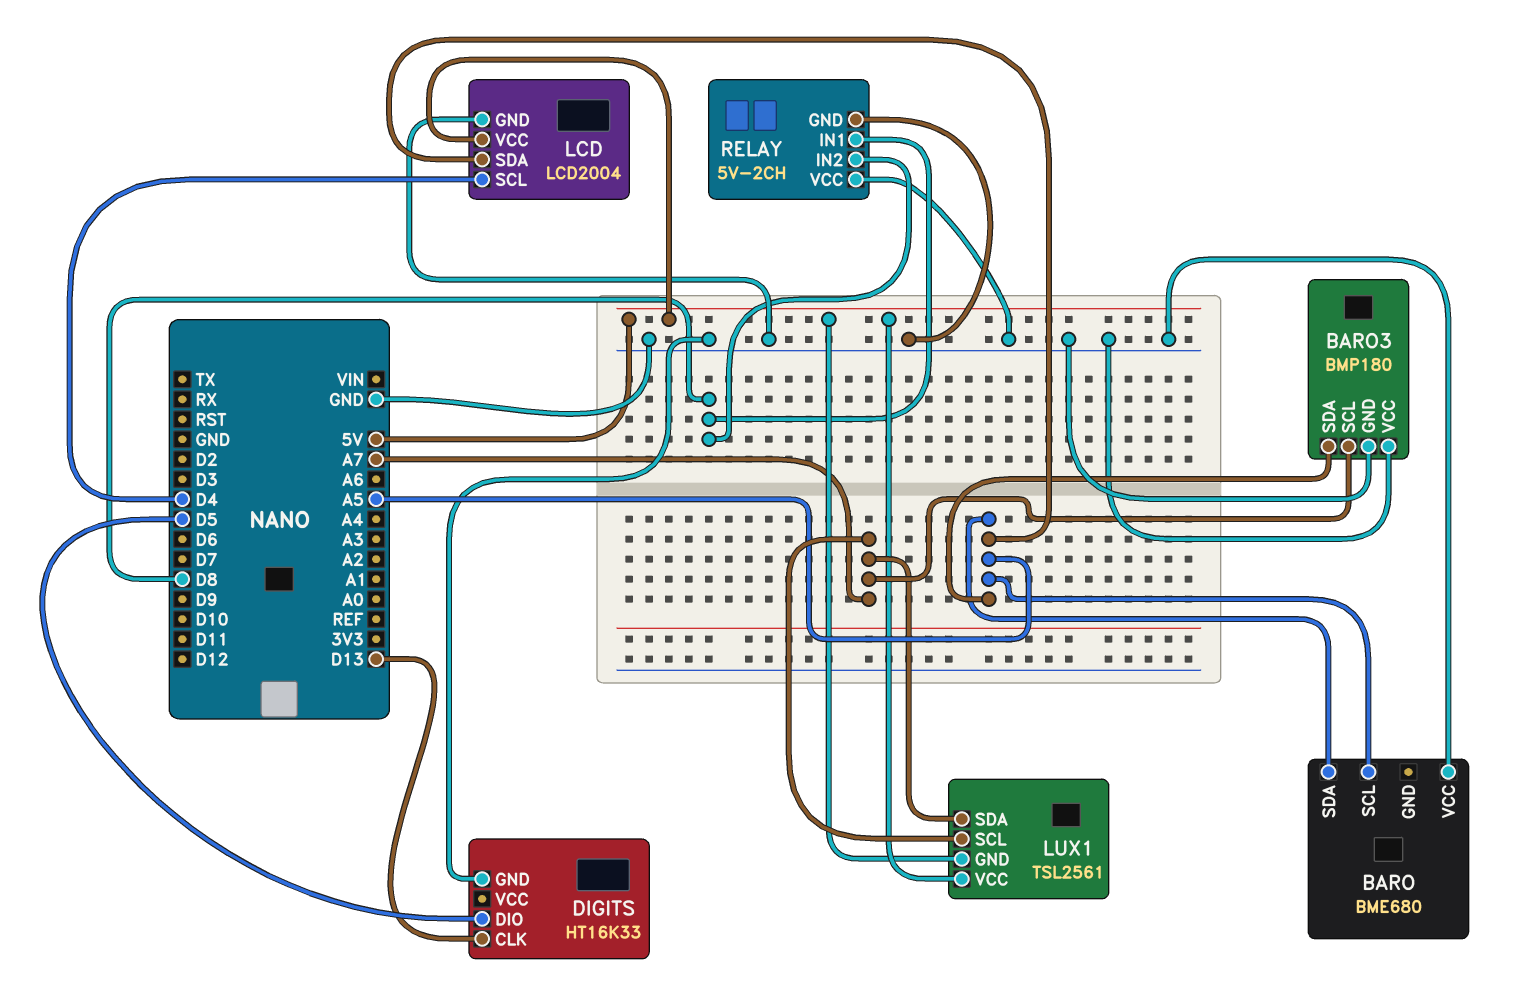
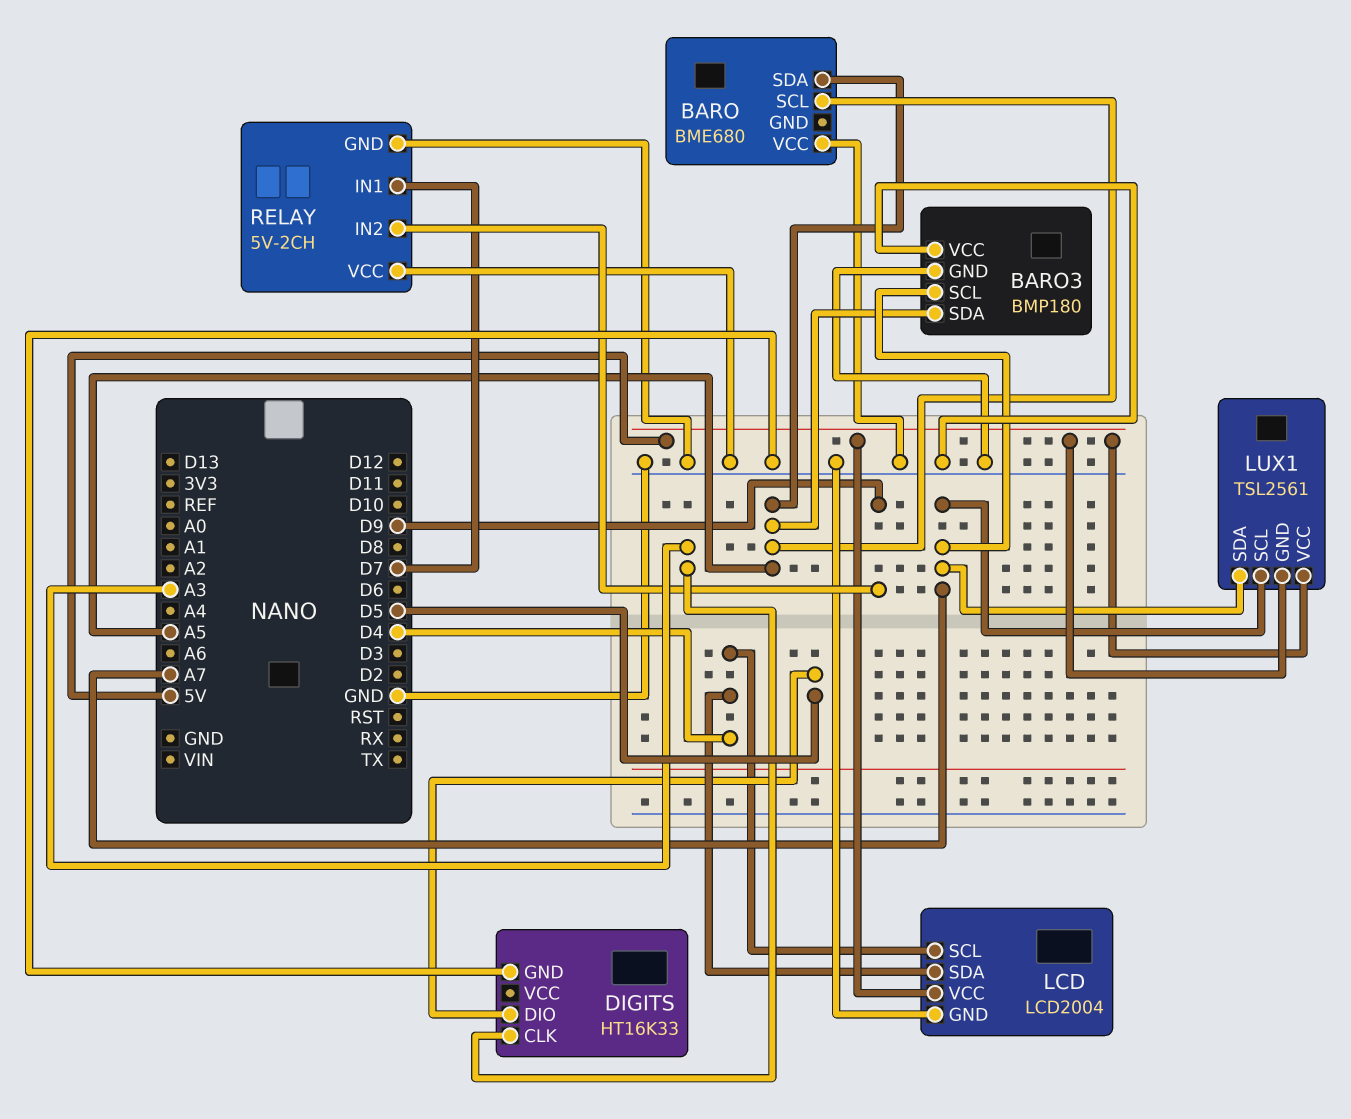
DIGITS pin CLK: D13 -> A3
LCD pin SDA: A5 -> D4
RELAY pin IN1: D8 -> D7
RELAY pin IN2: D8 -> D9

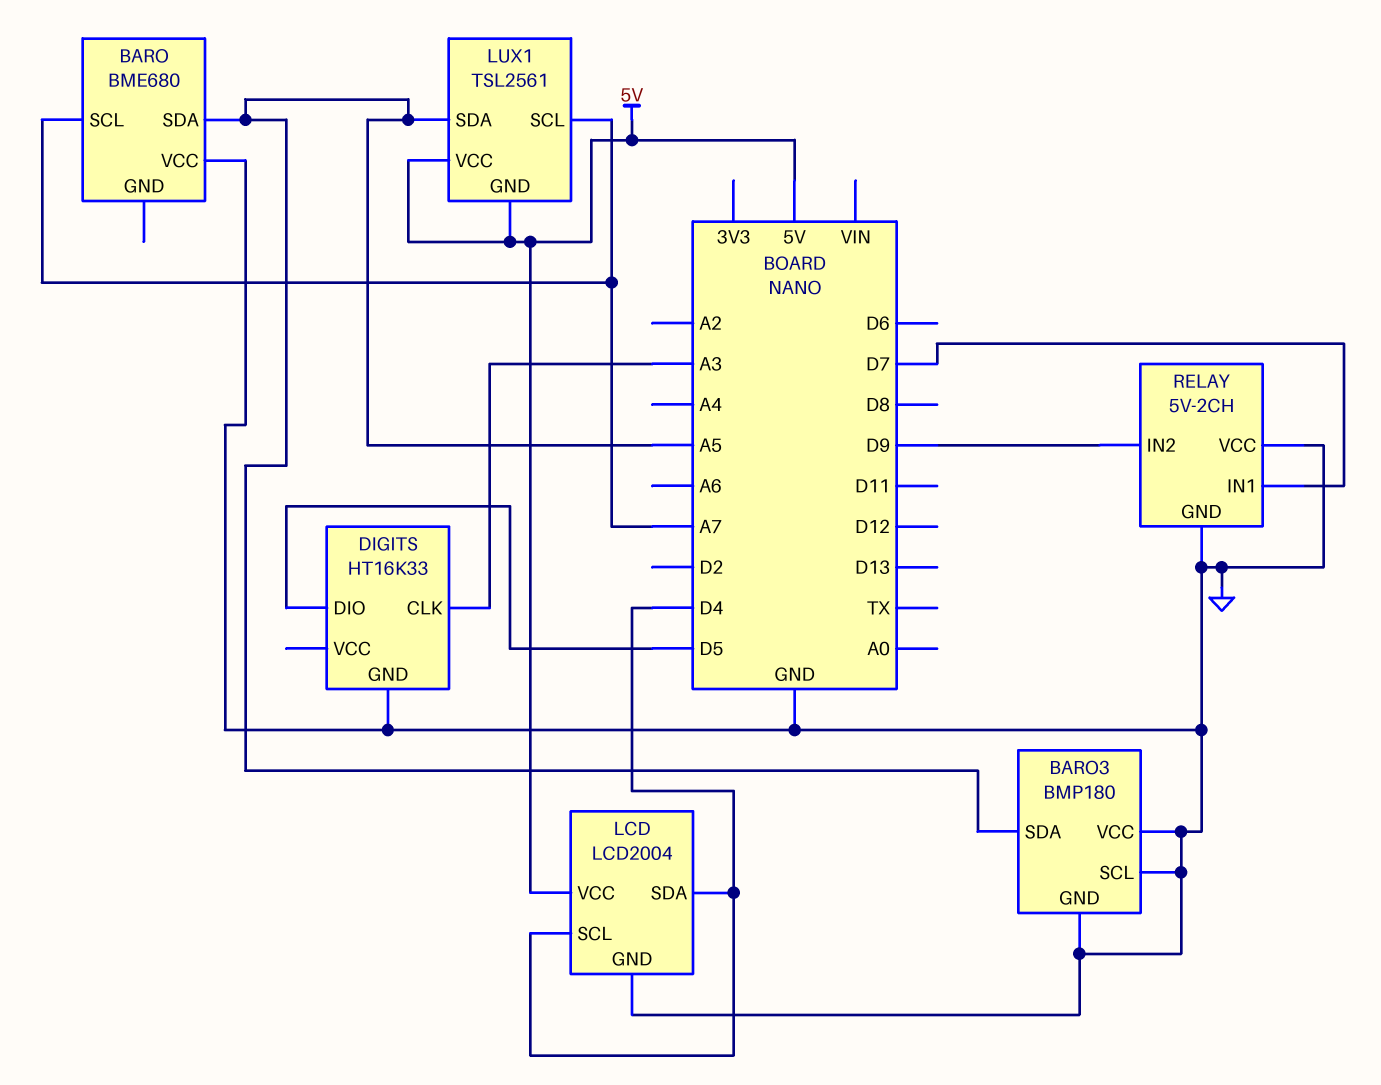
BARO pin SCL: A5 -> A7
BARO3 pin SCL: A7 -> GND
LUX1 pin SDA: A7 -> A5

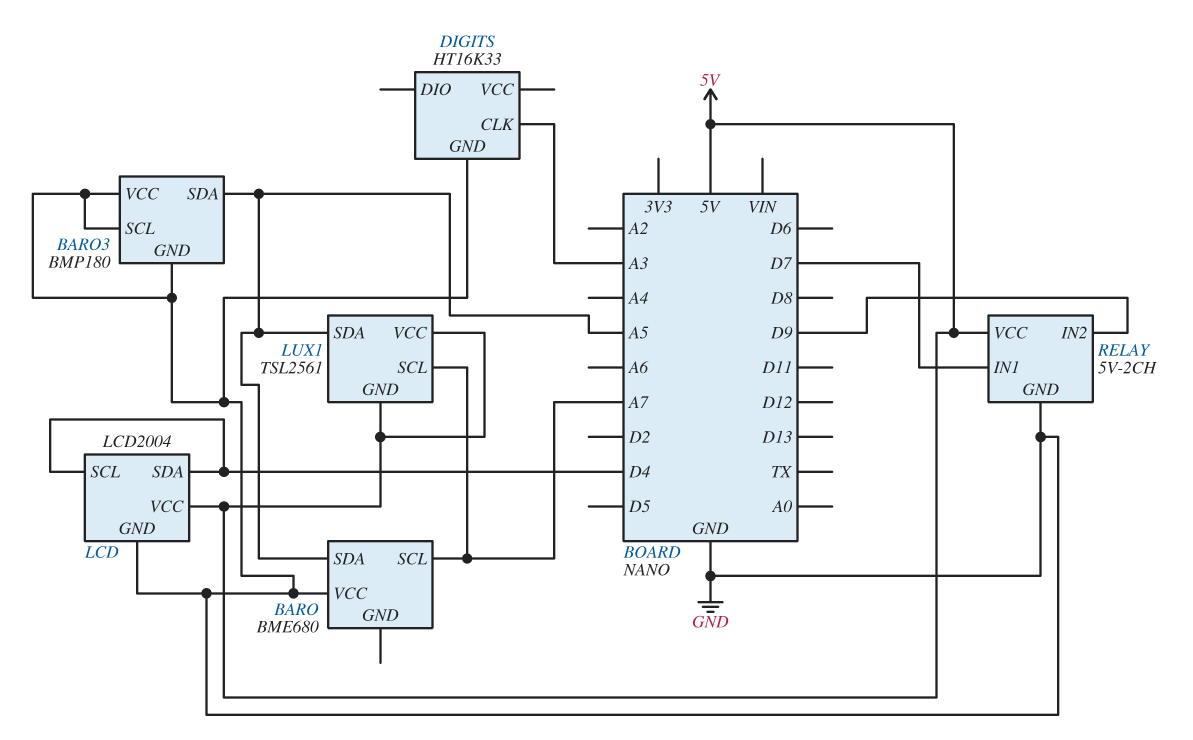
DIGITS pin DIO: D5 -> none
RELAY pin VCC: GND -> 5V

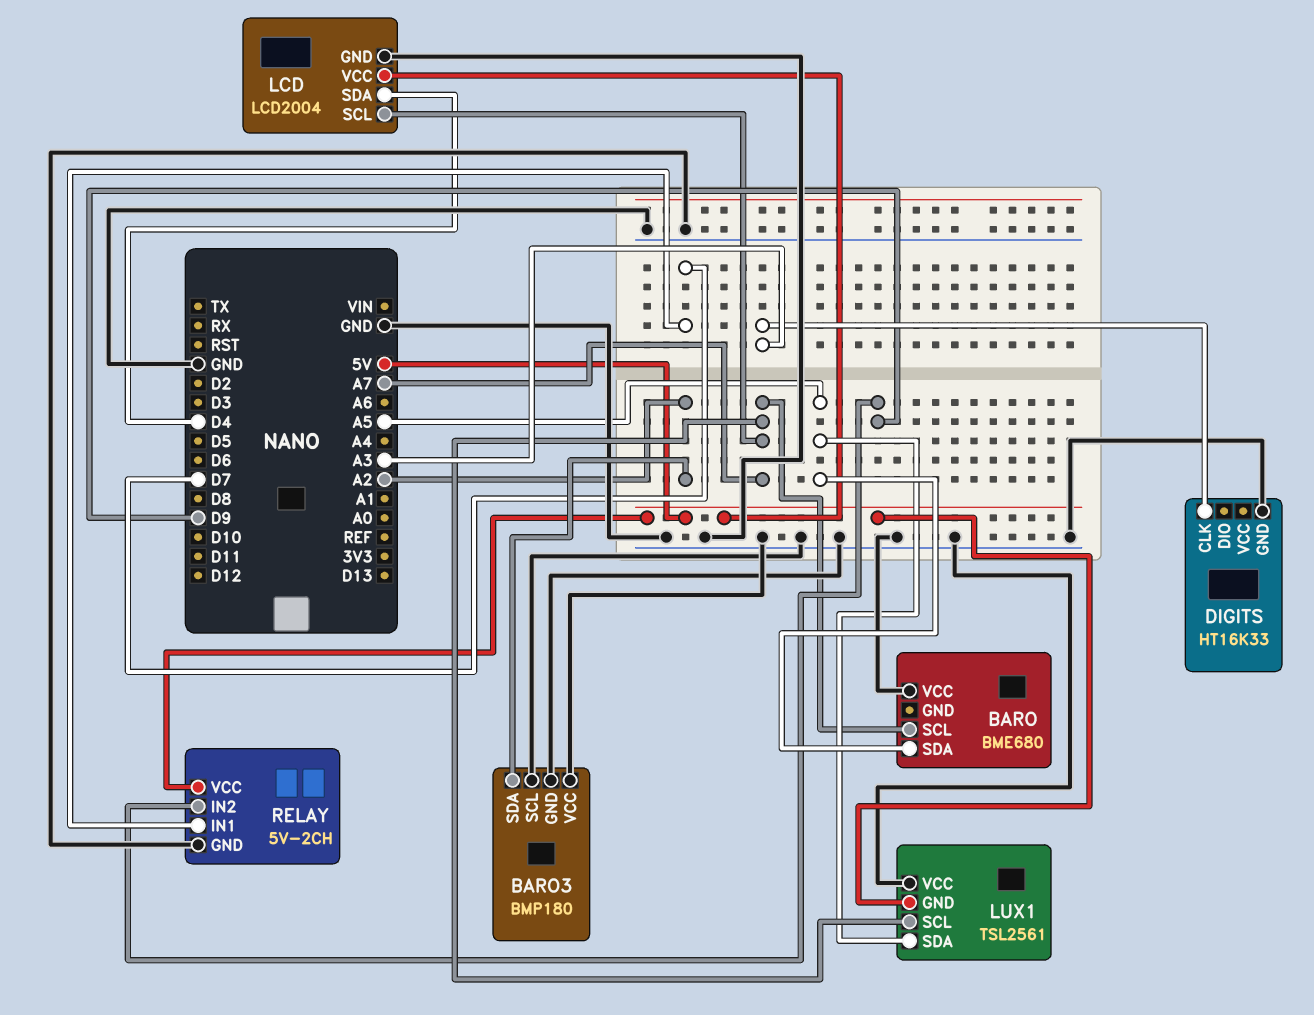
BARO3 pin SDA: A5 -> A2
LCD pin SCL: D4 -> A7
LUX1 pin VCC: 5V -> GND

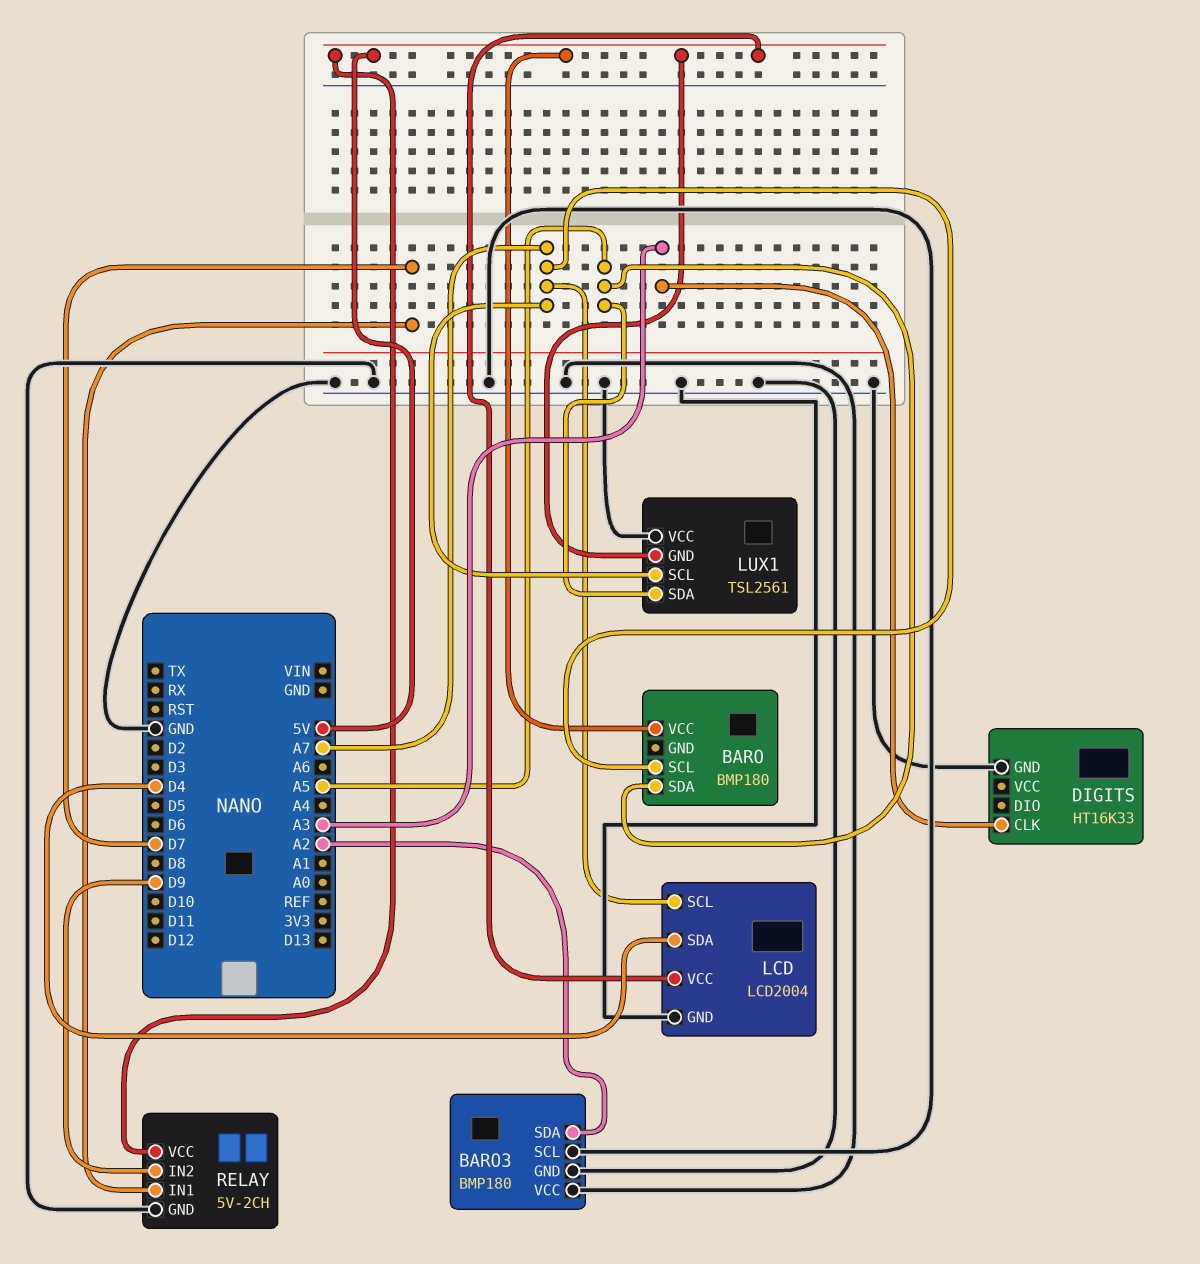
BARO: BME680 -> BMP180
BARO pin VCC: GND -> 5V

